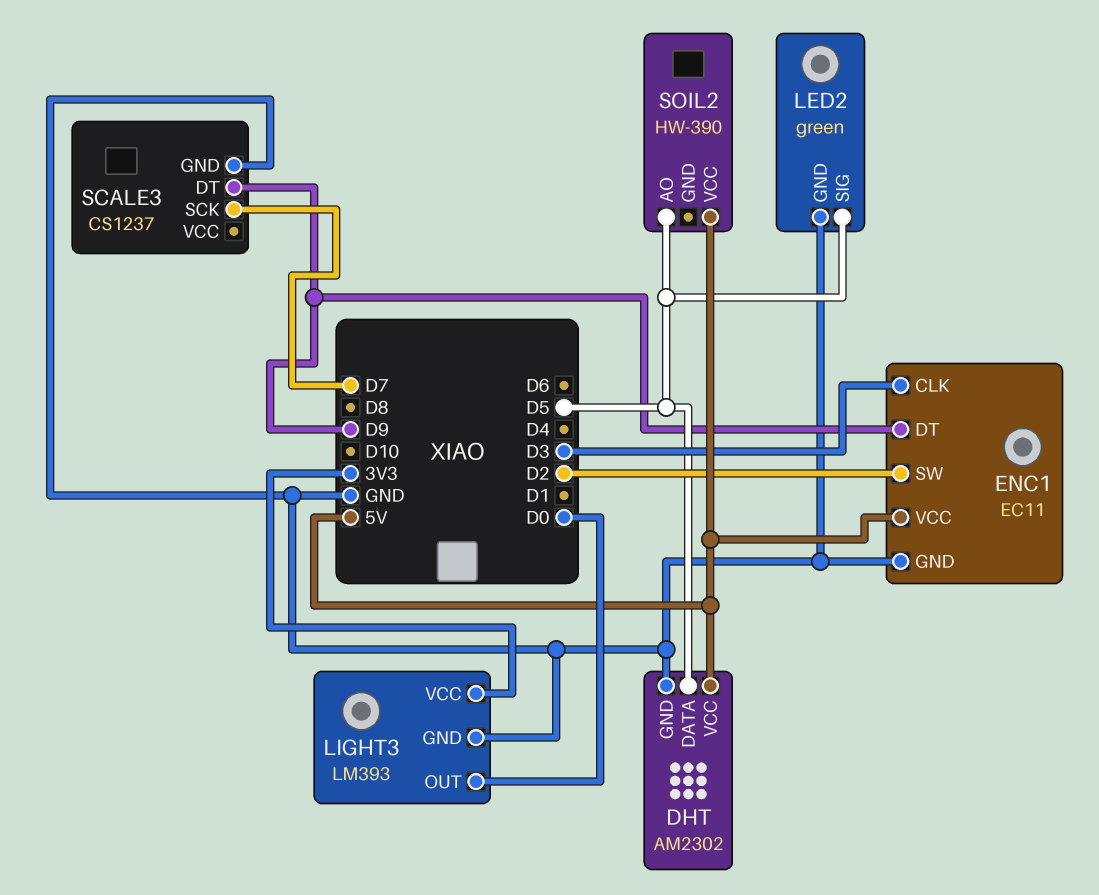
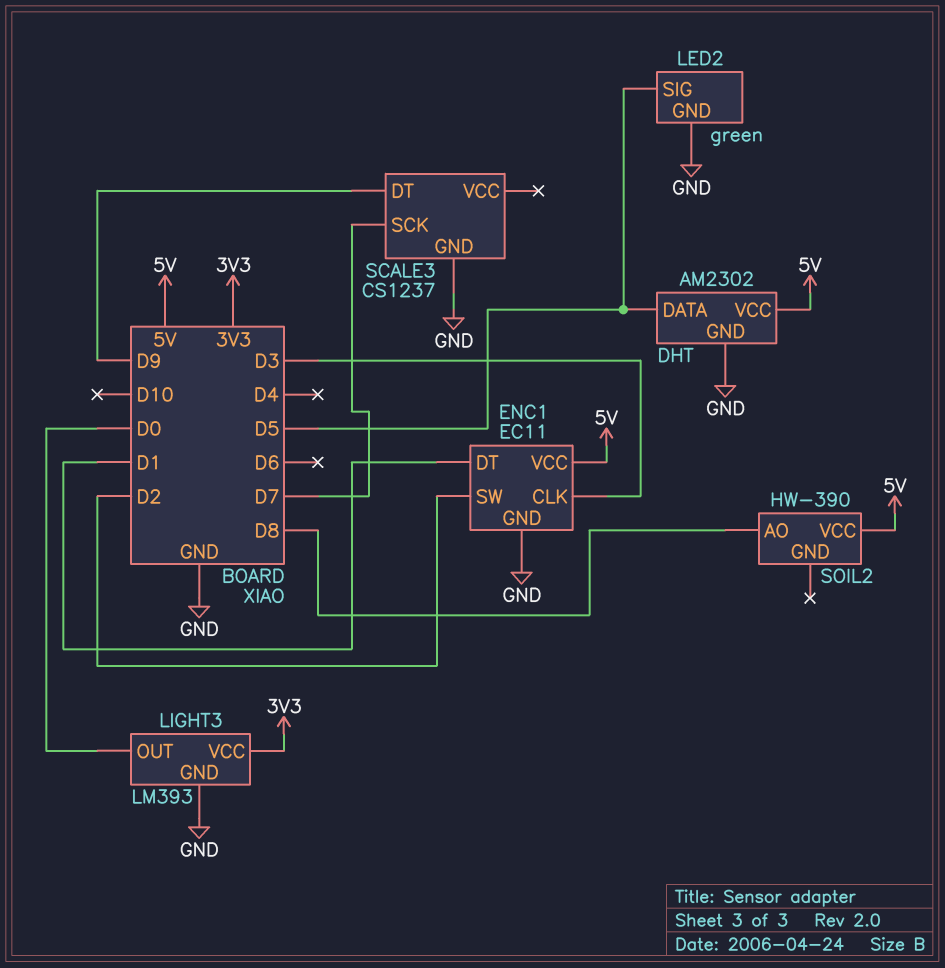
ENC1 pin DT: D9 -> D1
SOIL2 pin AO: D5 -> D8

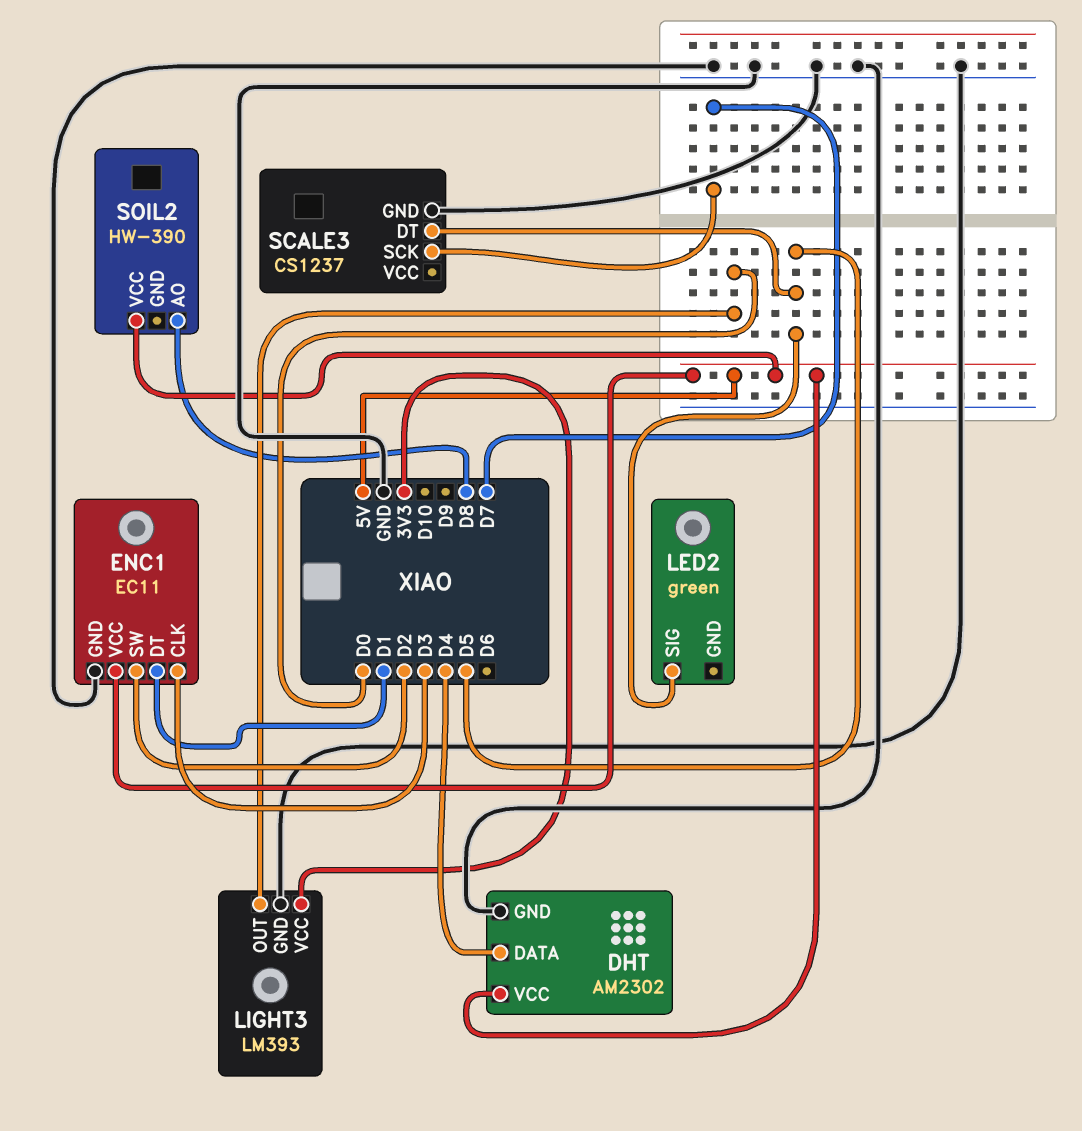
DHT pin DATA: D5 -> D4
LED2 pin GND: GND -> none
SCALE3 pin DT: D9 -> D5

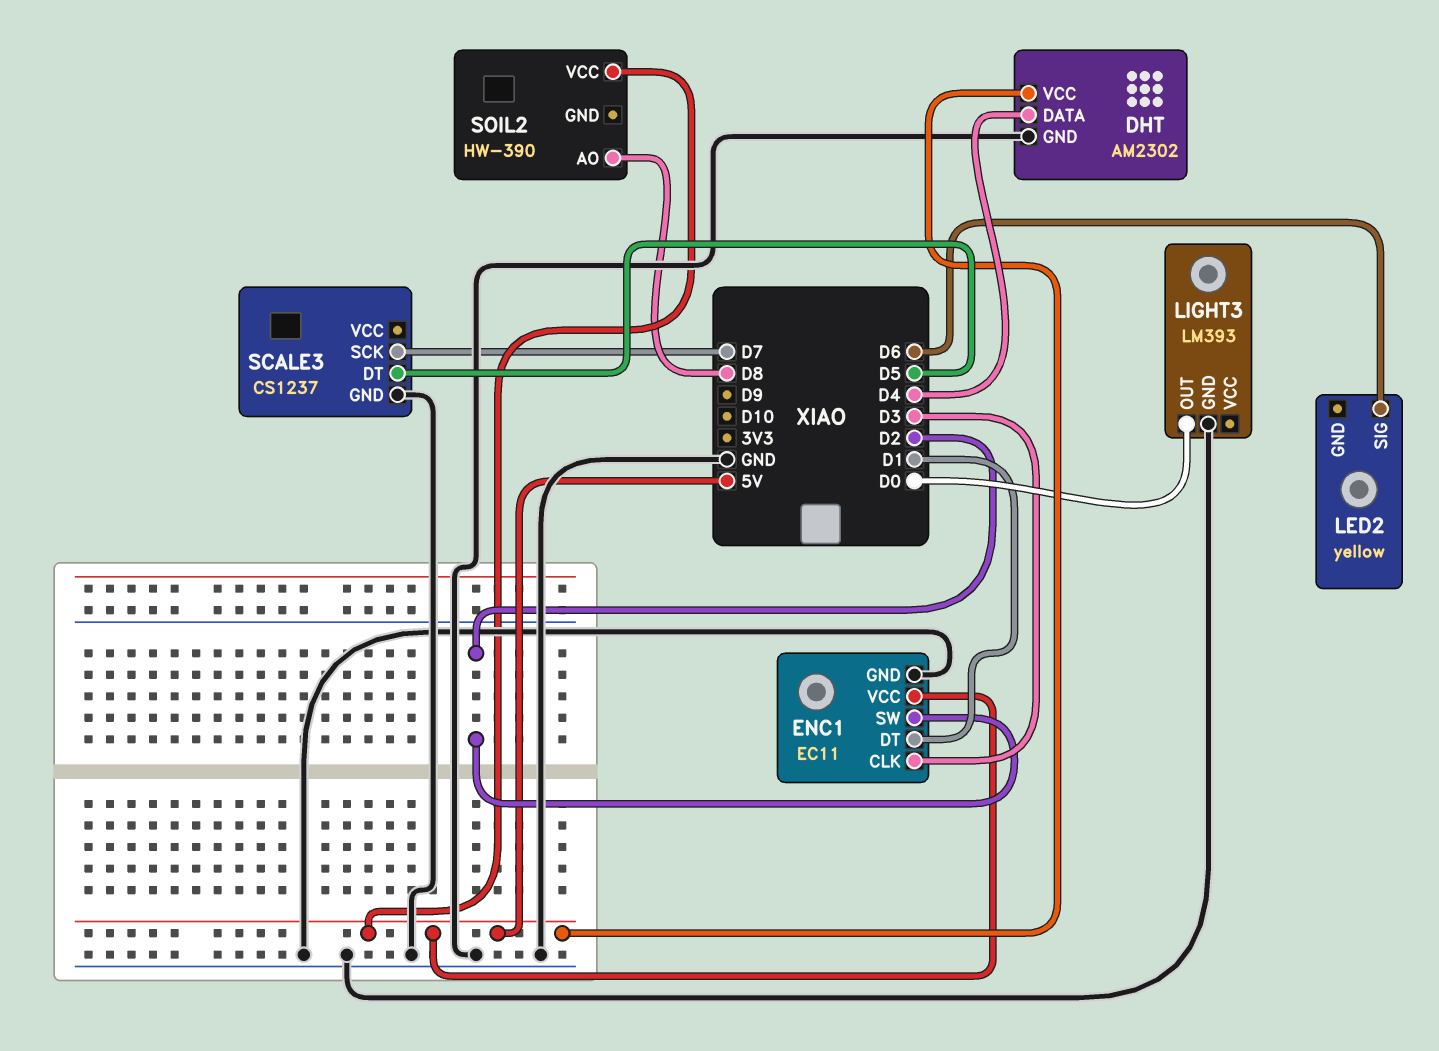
LED2: green -> yellow
LED2 pin SIG: D5 -> D6
LIGHT3 pin VCC: 3V3 -> none

